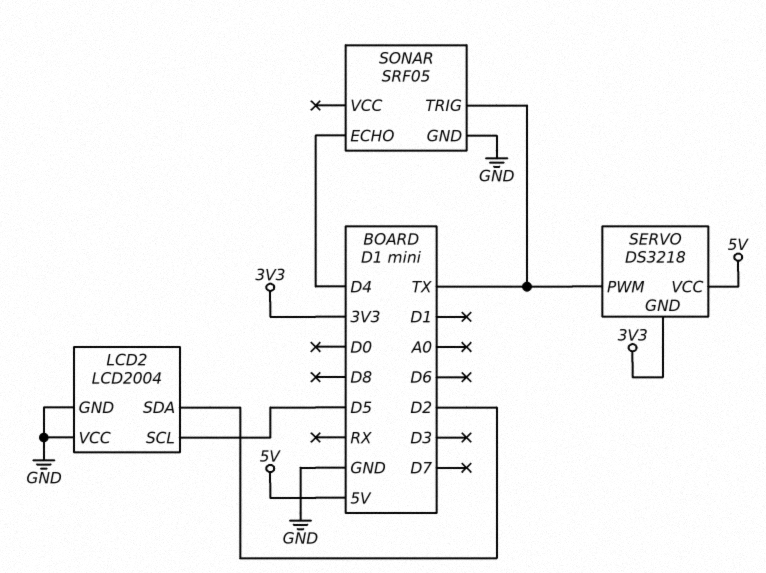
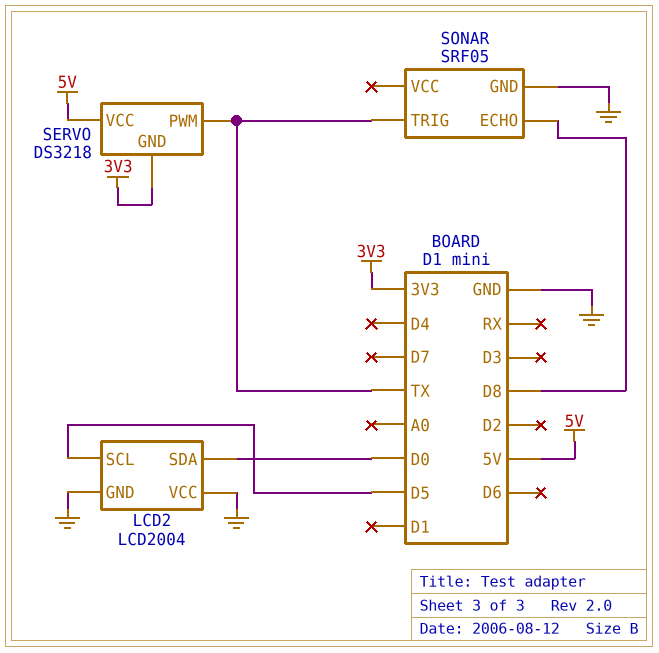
LCD2 pin SDA: D2 -> D0
SONAR pin ECHO: D4 -> D8

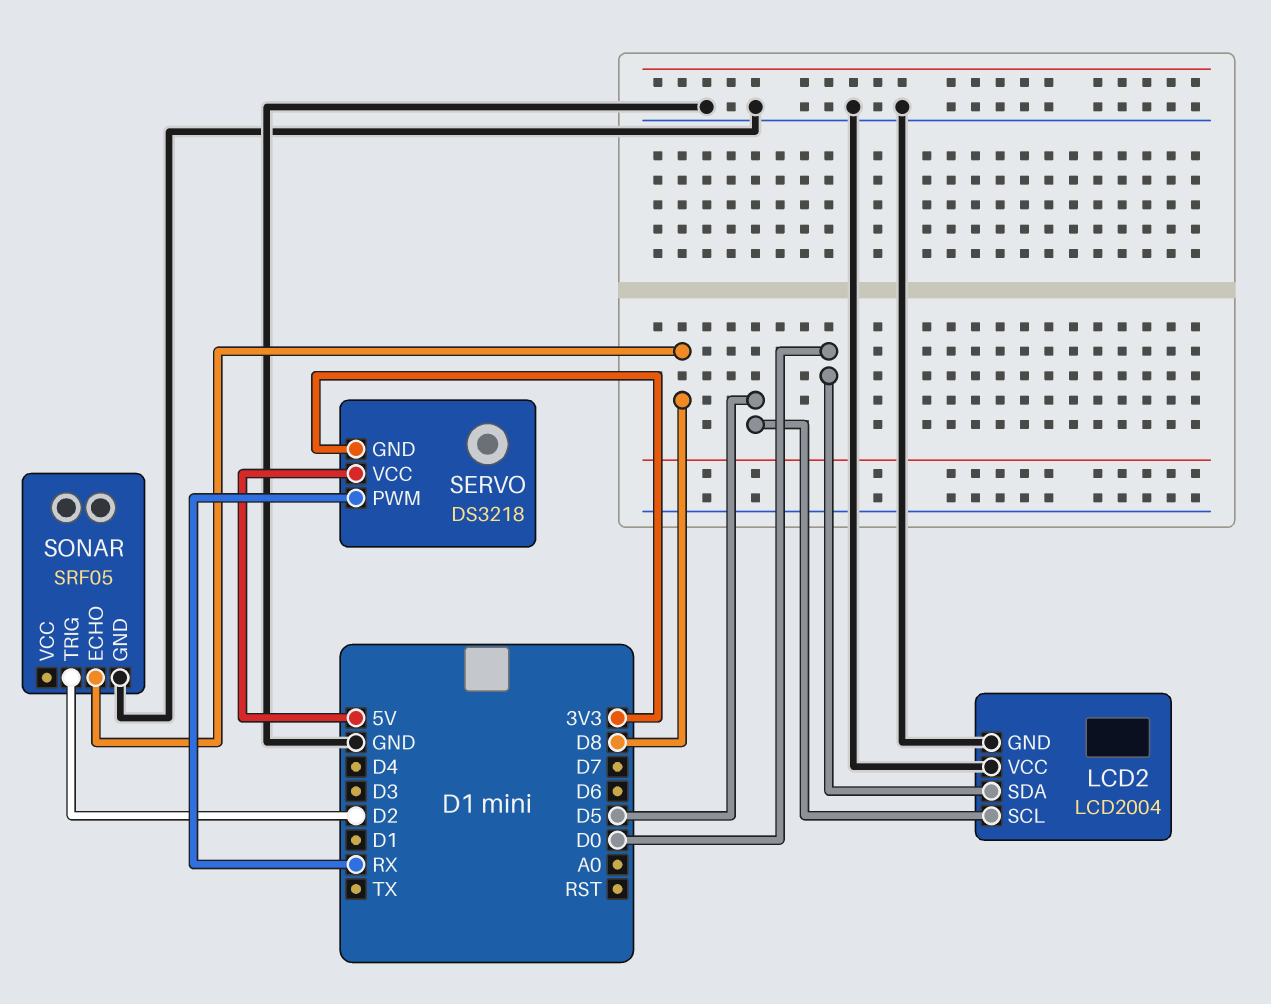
SERVO pin PWM: TX -> RX
SONAR pin TRIG: TX -> D2

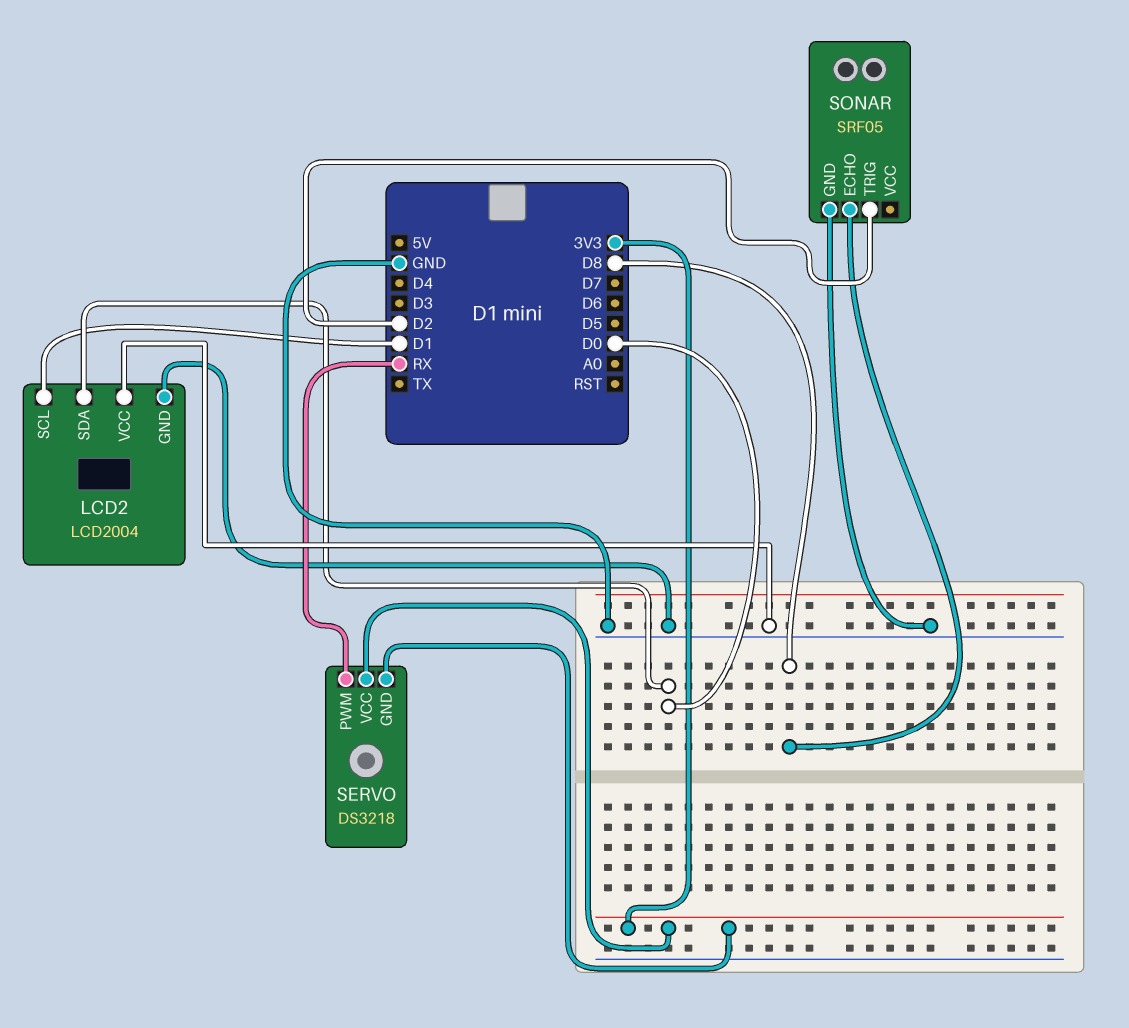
LCD2 pin SCL: D5 -> D1
SERVO pin VCC: 5V -> 3V3

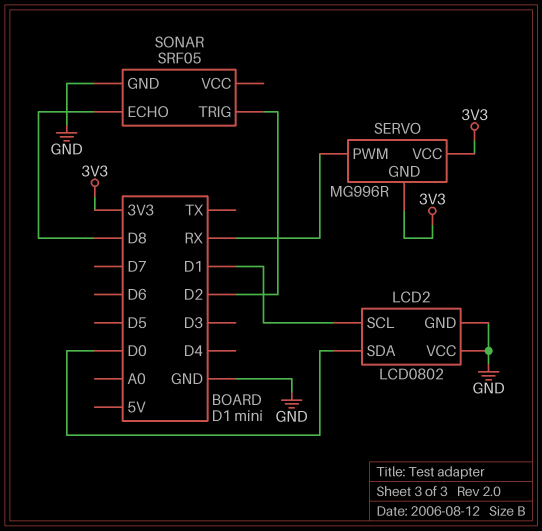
LCD2: LCD2004 -> LCD0802
SERVO: DS3218 -> MG996R

